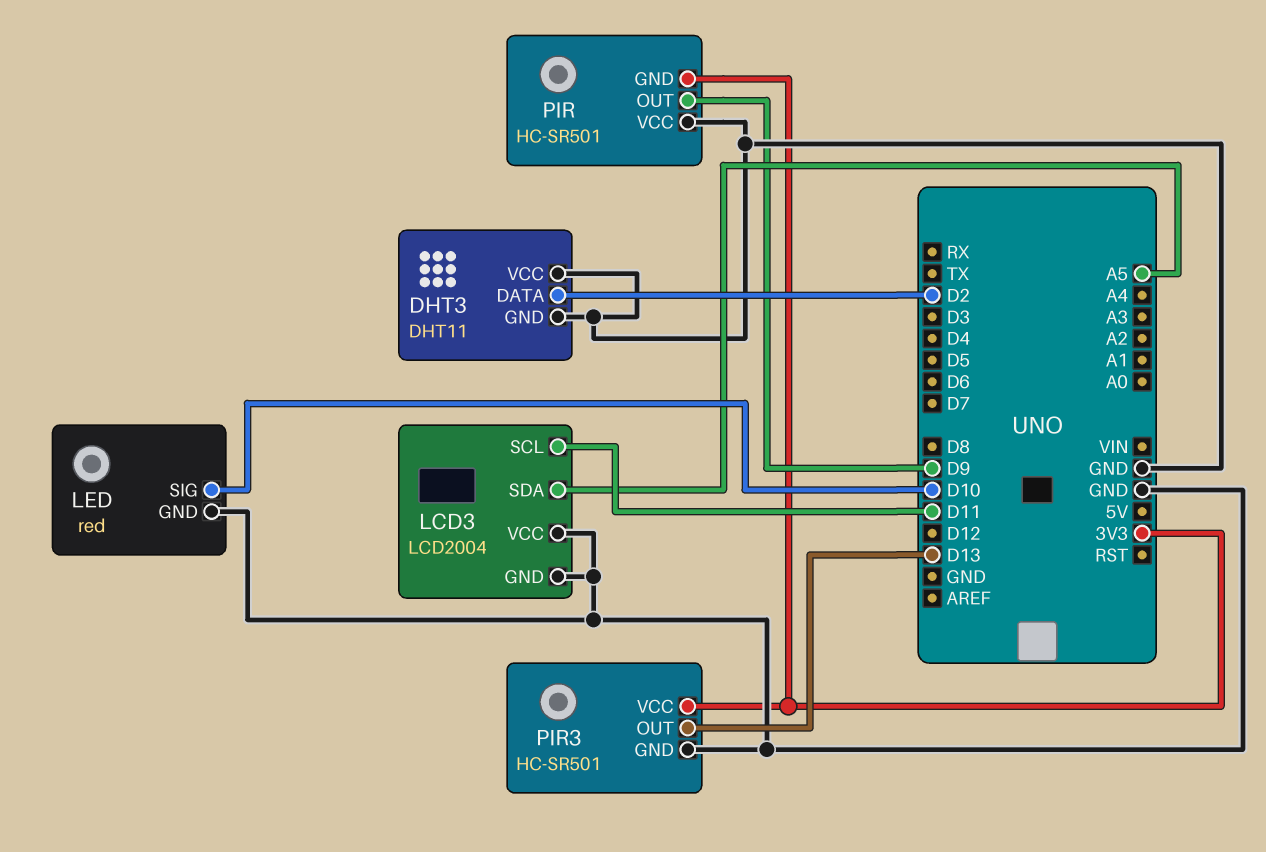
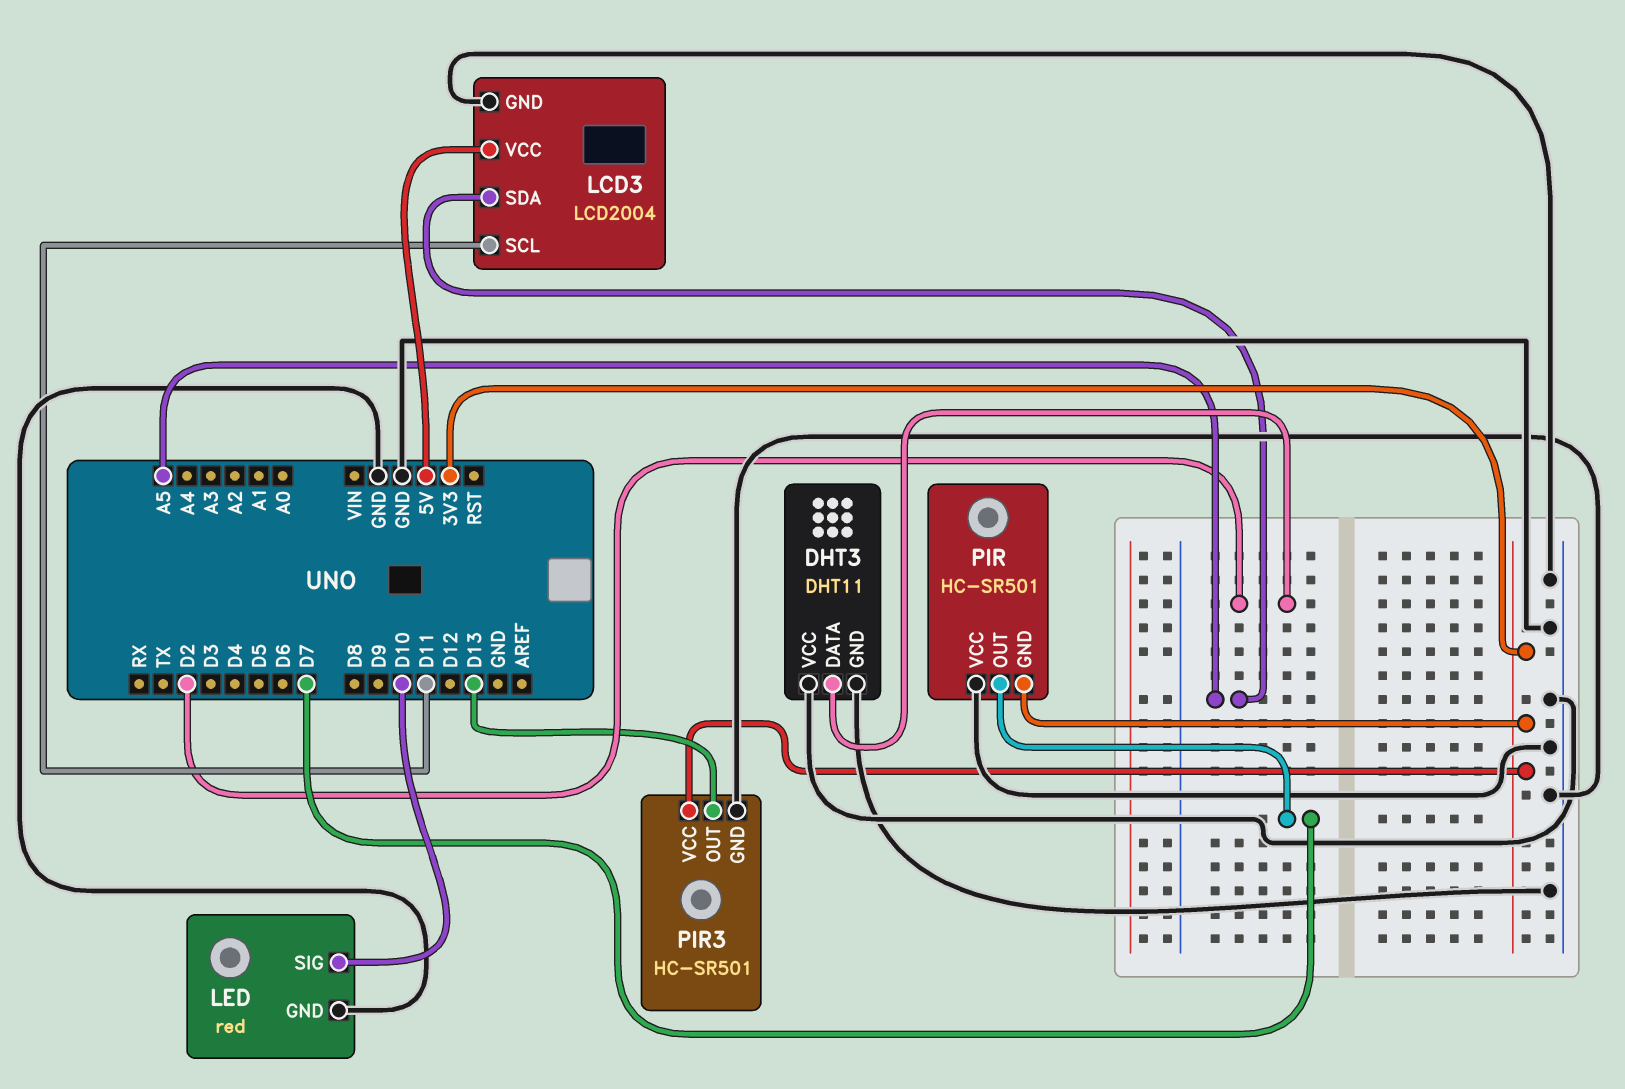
LCD3 pin VCC: GND -> 5V
PIR pin OUT: D9 -> D7

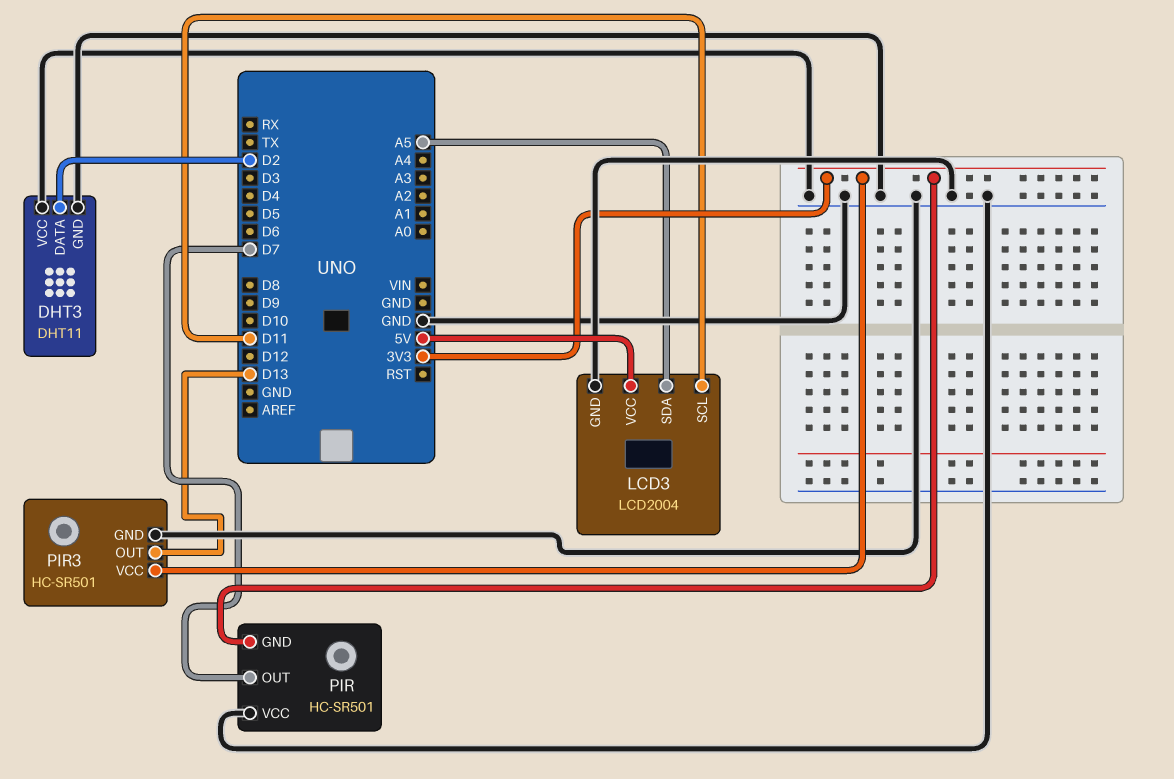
LED: red -> none
LED pin GND: GND -> none
LED pin SIG: D10 -> none

